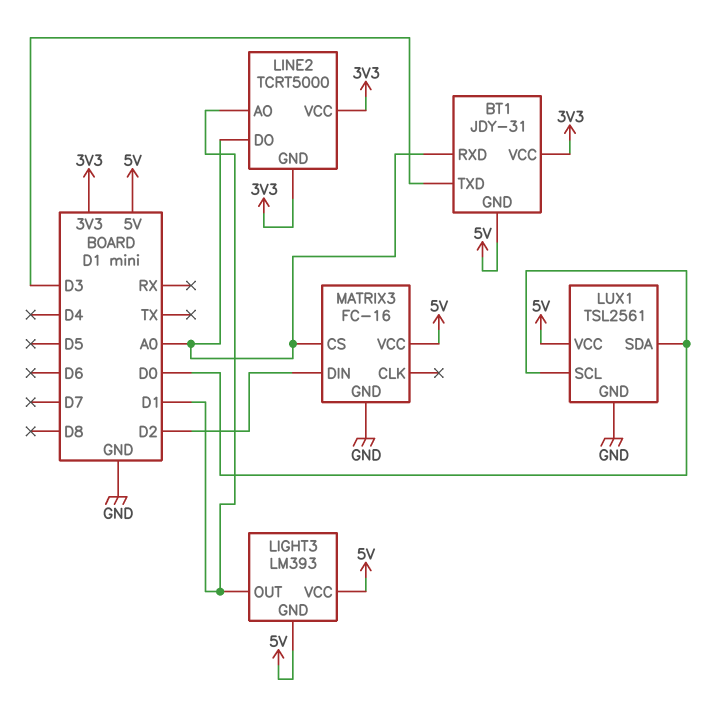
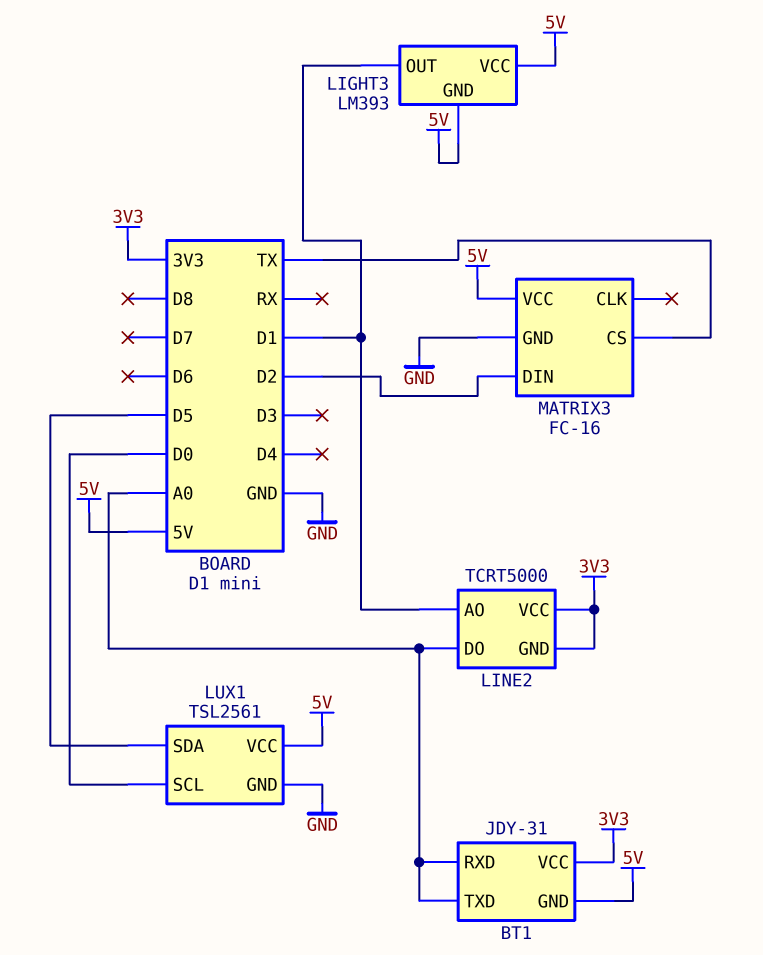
BT1 pin TXD: D3 -> A0
LUX1 pin SDA: D0 -> D5
MATRIX3 pin CS: A0 -> TX

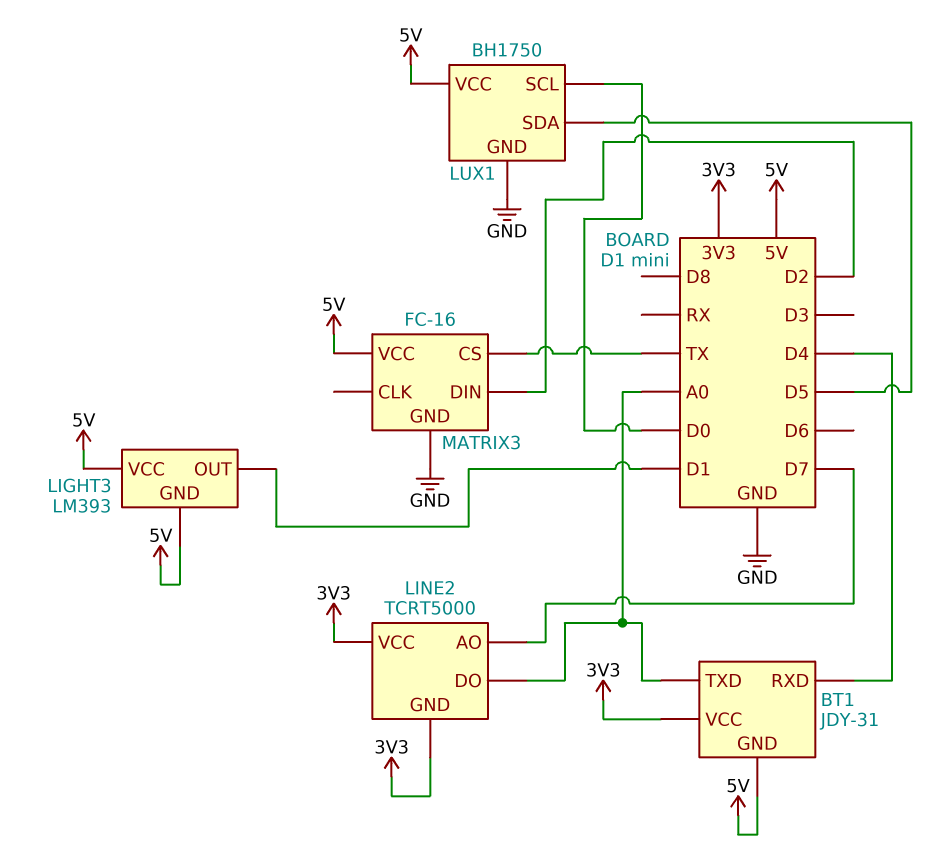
BT1 pin RXD: A0 -> D4
LINE2 pin AO: D1 -> D7
LUX1: TSL2561 -> BH1750

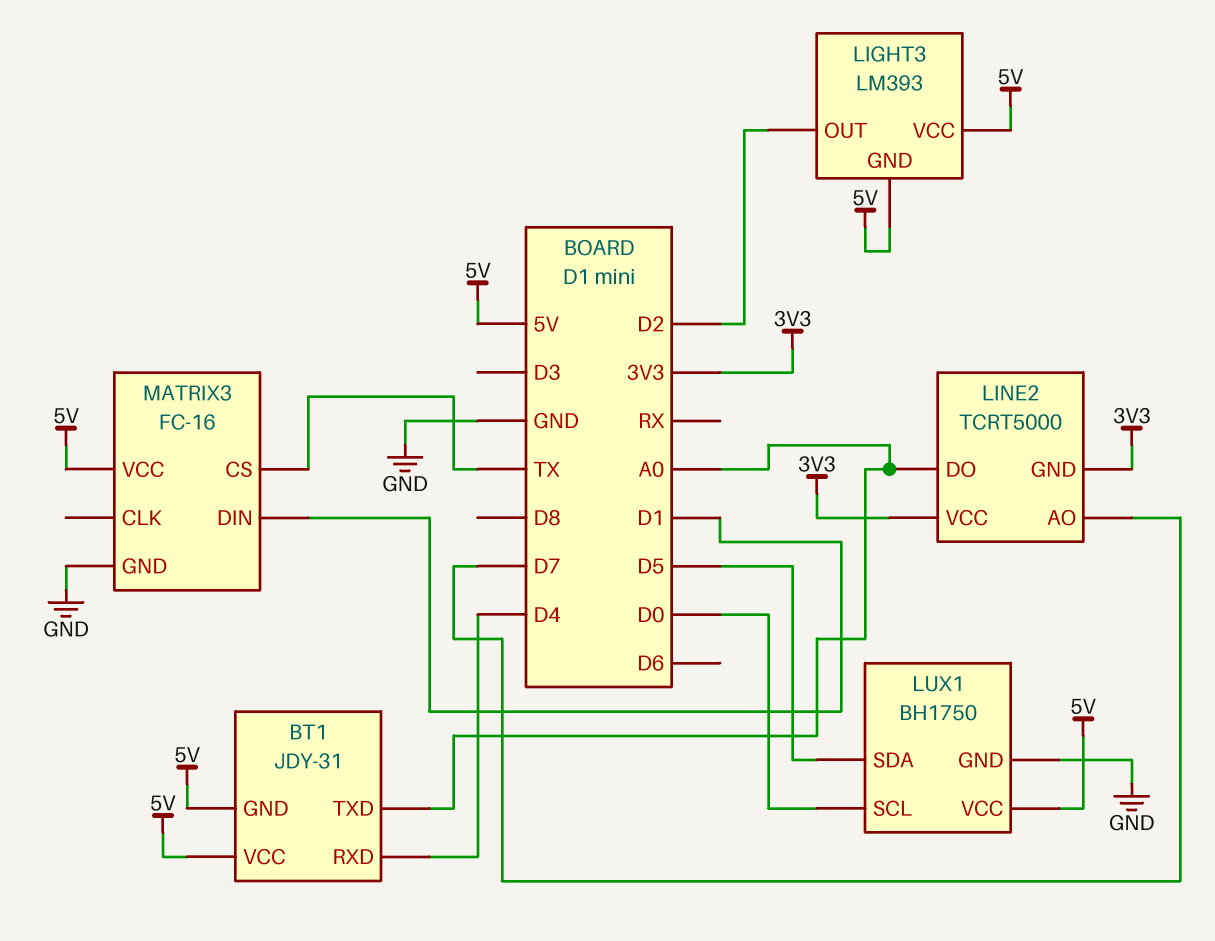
BT1 pin VCC: 3V3 -> 5V
LIGHT3 pin OUT: D1 -> D2
MATRIX3 pin DIN: D2 -> D1

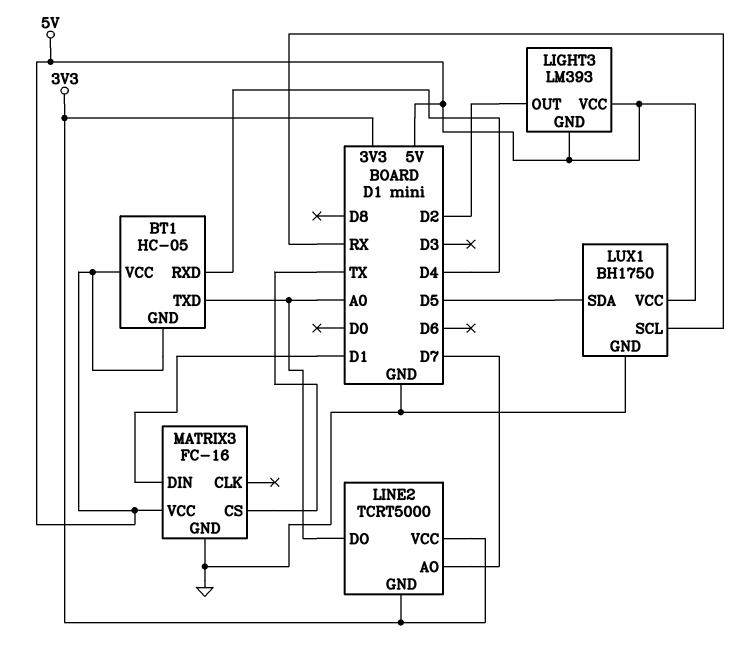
BT1: JDY-31 -> HC-05
LUX1 pin SCL: D0 -> RX

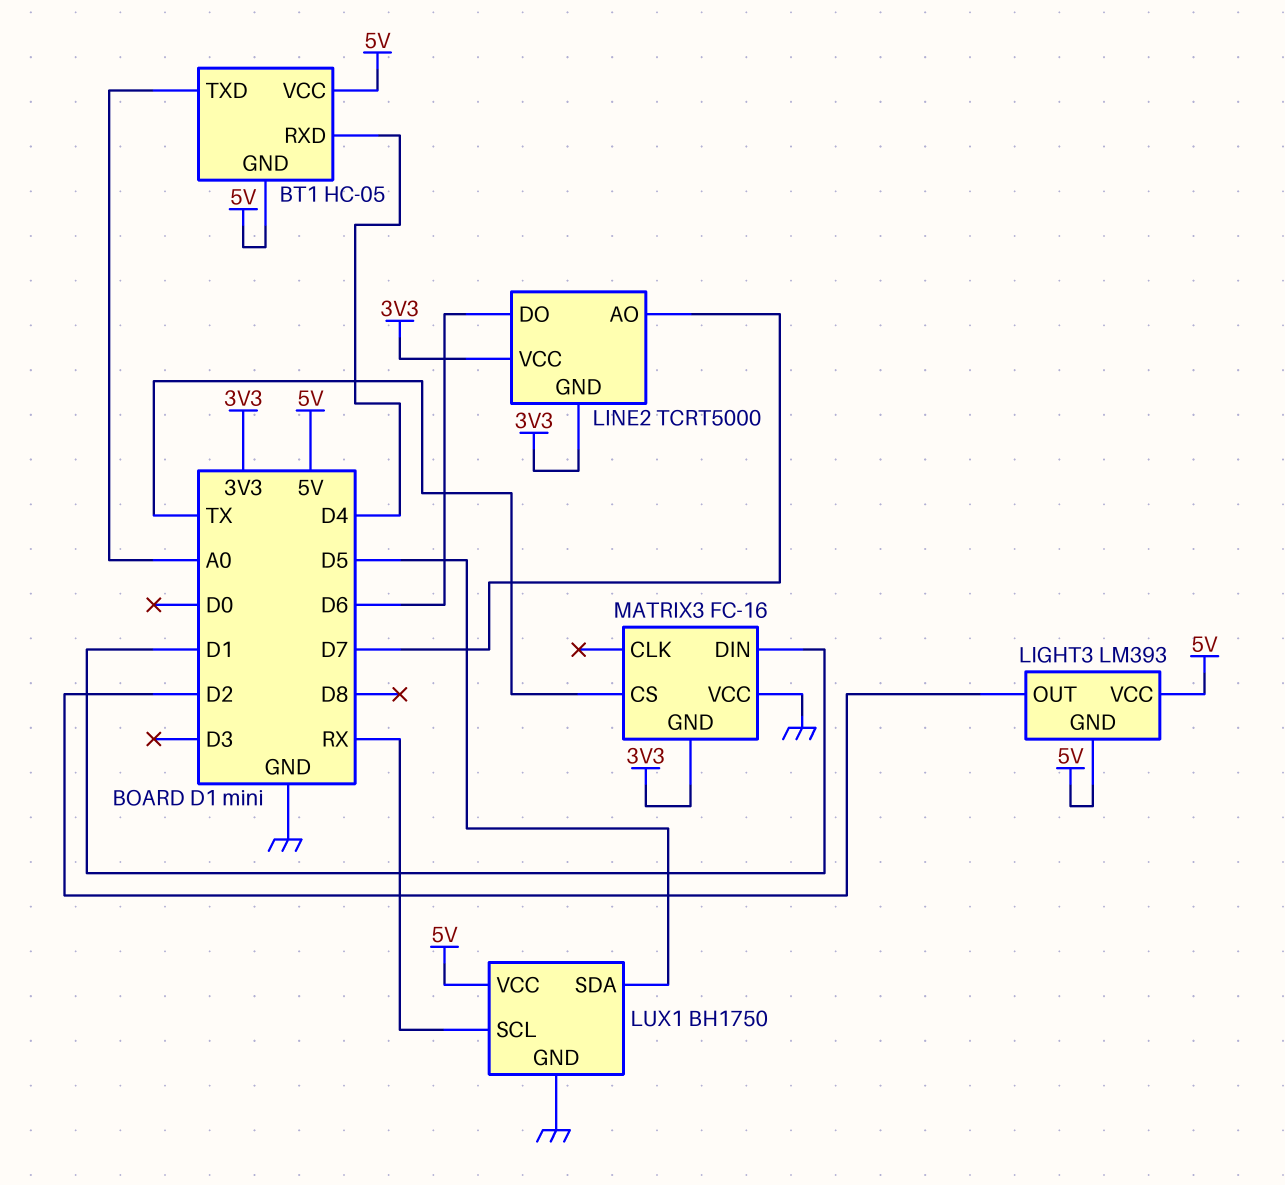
LINE2 pin DO: A0 -> D6
MATRIX3 pin GND: GND -> 3V3
MATRIX3 pin VCC: 5V -> GND

